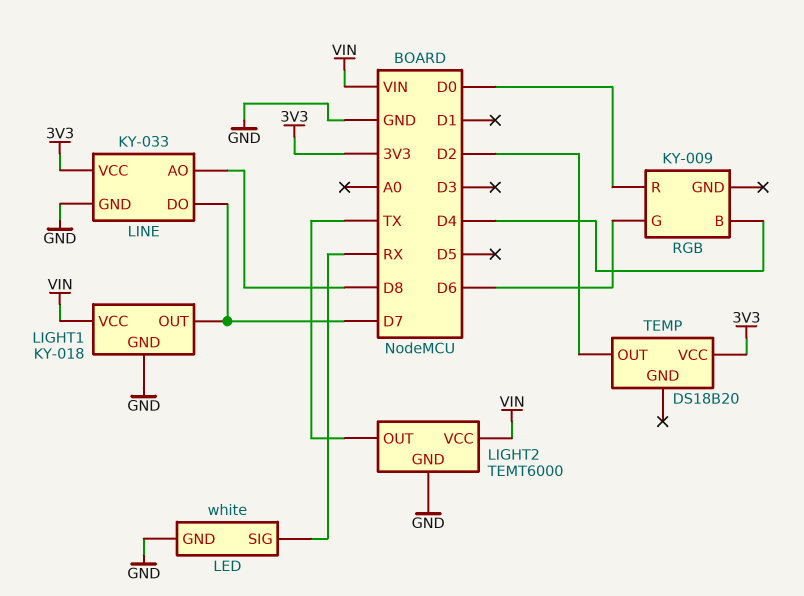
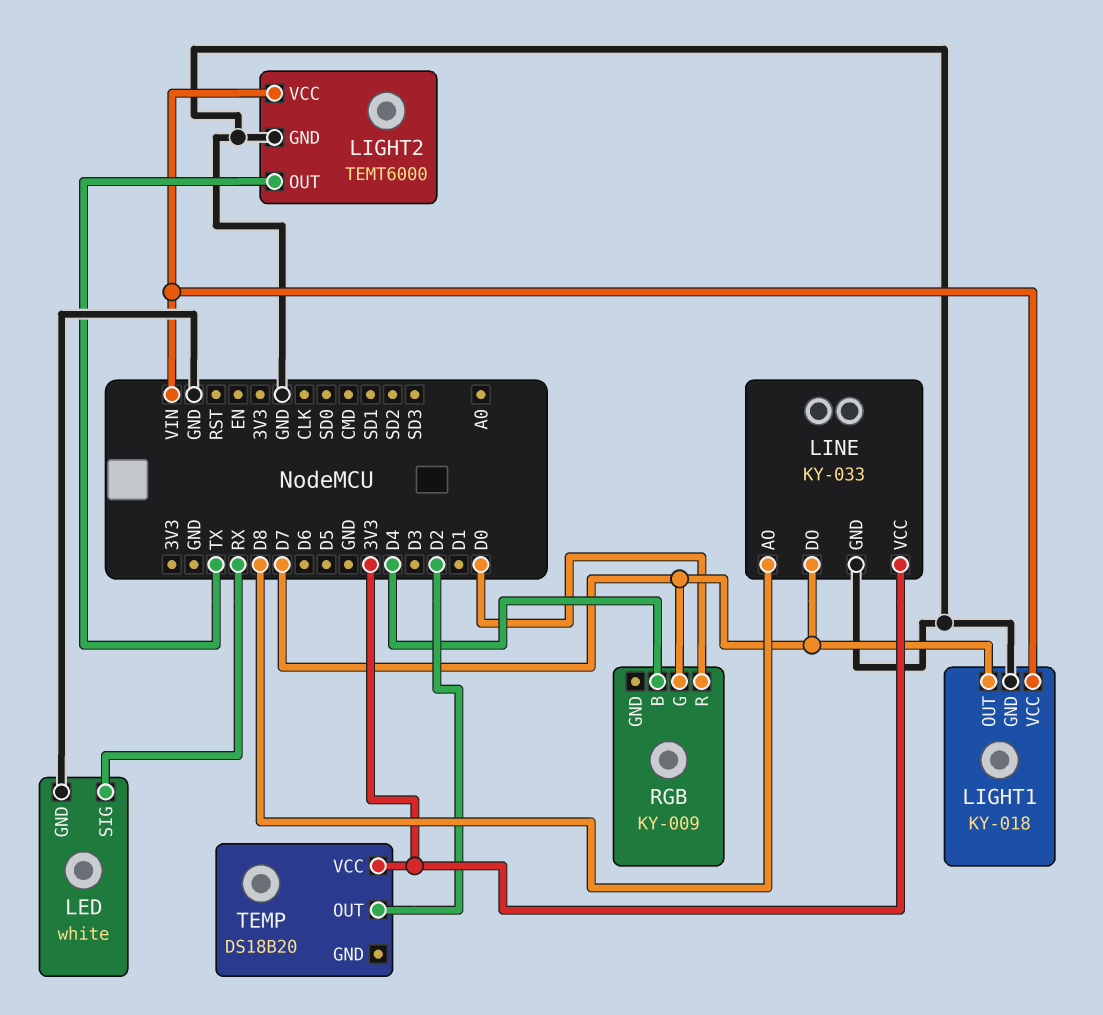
RGB pin G: D6 -> D7

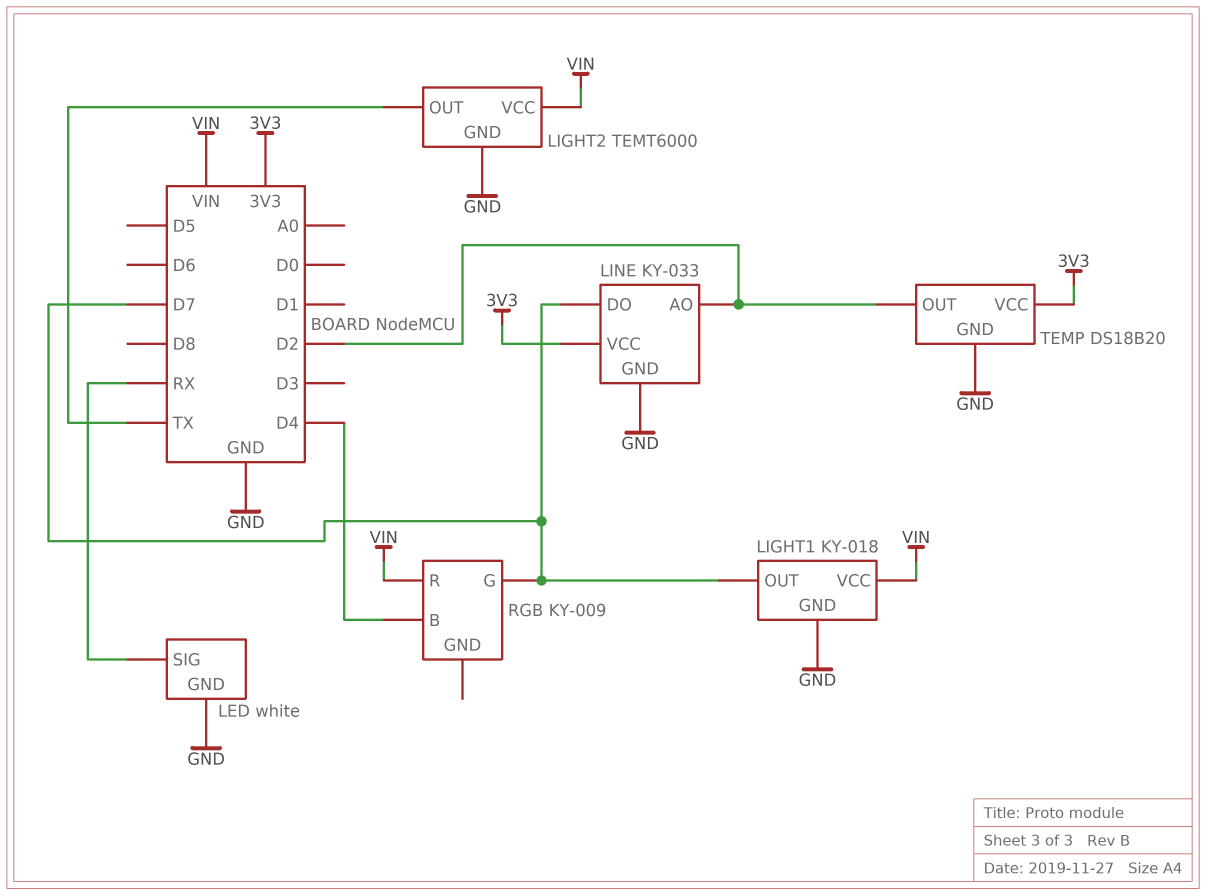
LINE pin AO: D8 -> D2
RGB pin R: D0 -> VIN
TEMP pin GND: none -> GND

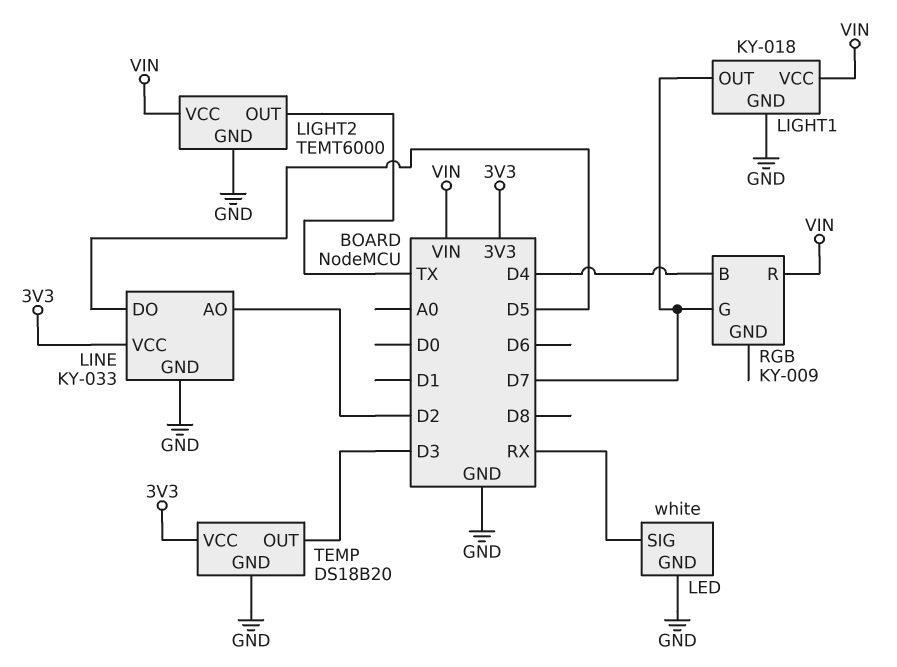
LINE pin DO: D7 -> D5
TEMP pin OUT: D2 -> D3

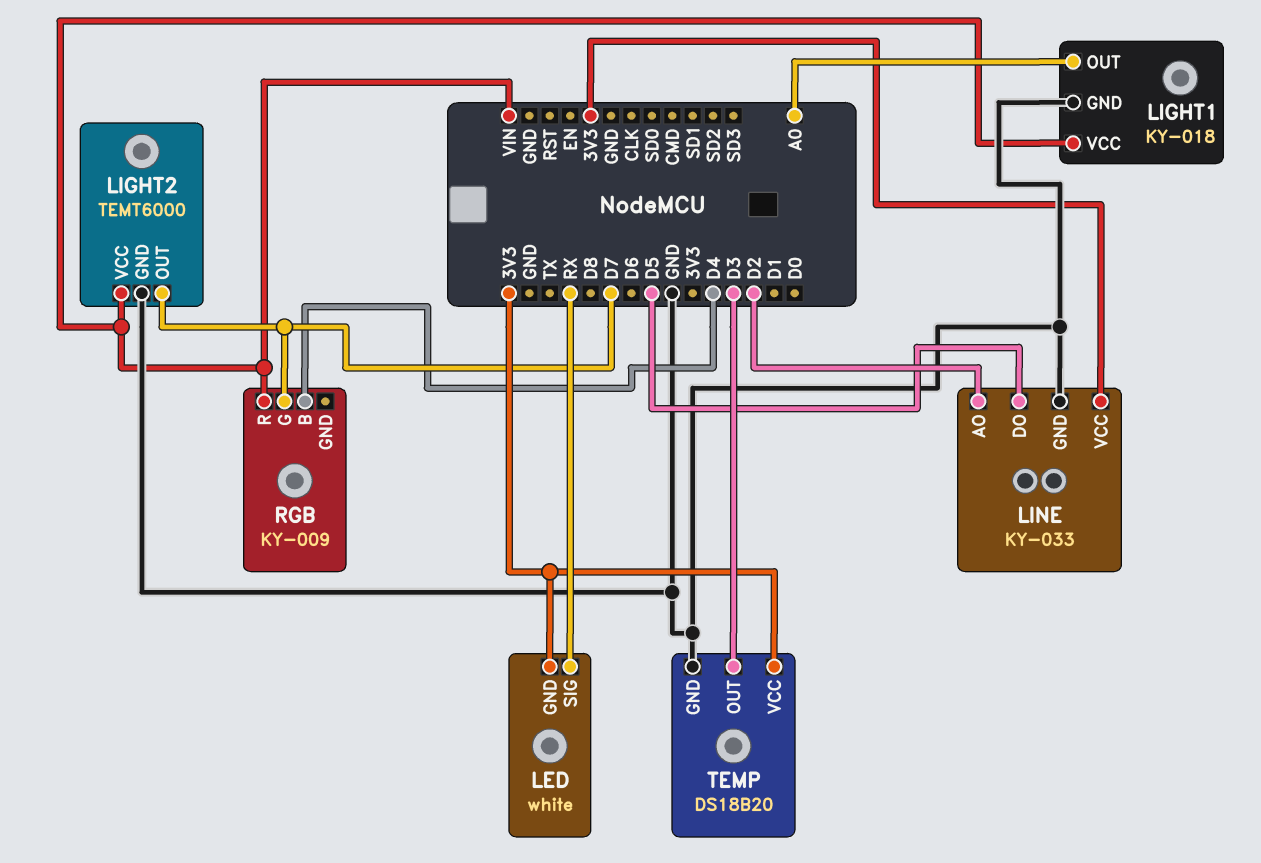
LED pin GND: GND -> 3V3
LIGHT1 pin OUT: D7 -> A0
LIGHT2 pin OUT: TX -> D7

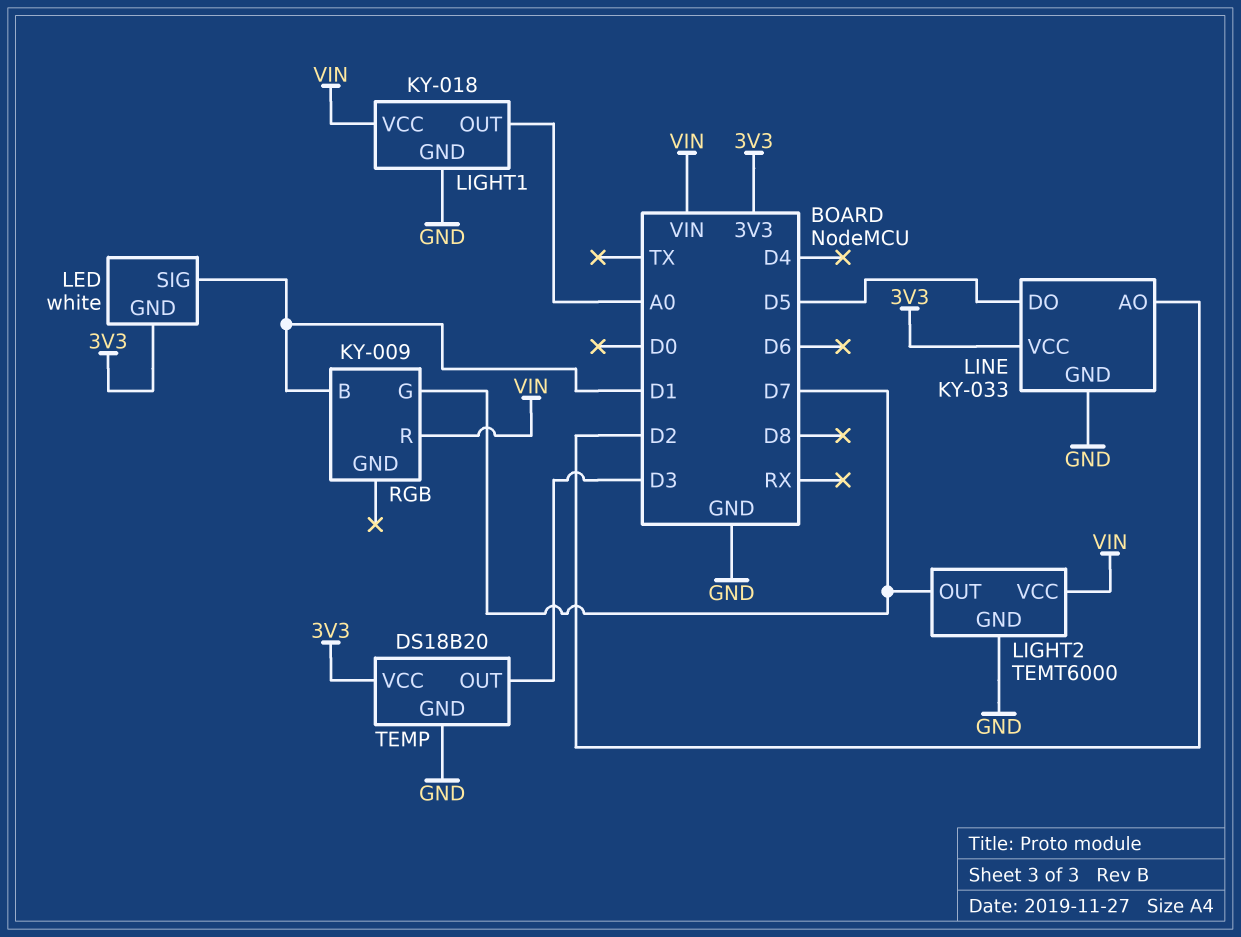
LED pin SIG: RX -> D1
RGB pin B: D4 -> D1

